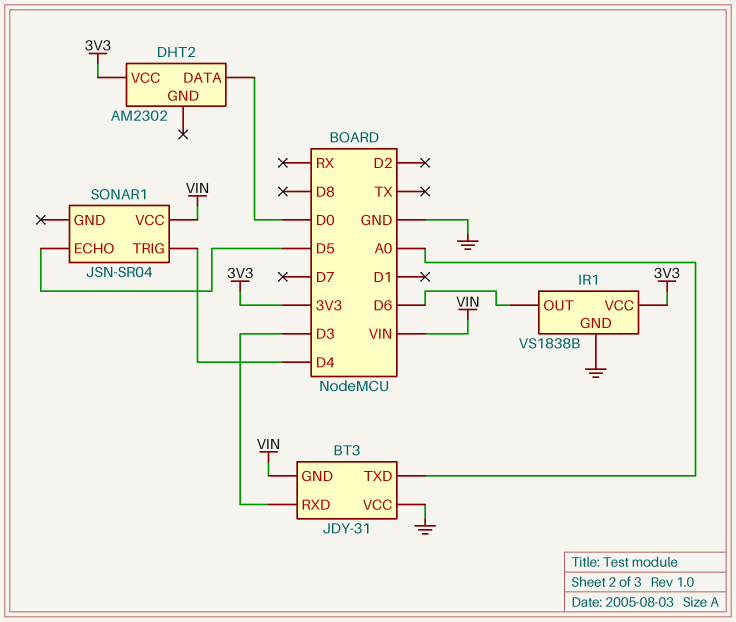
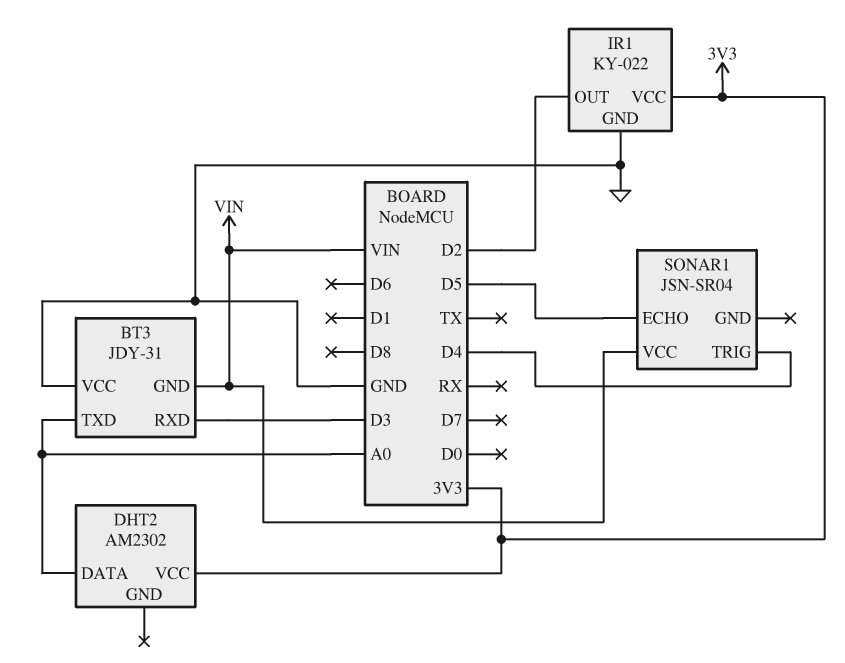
DHT2 pin DATA: D0 -> A0
IR1: VS1838B -> KY-022
IR1 pin OUT: D6 -> D2

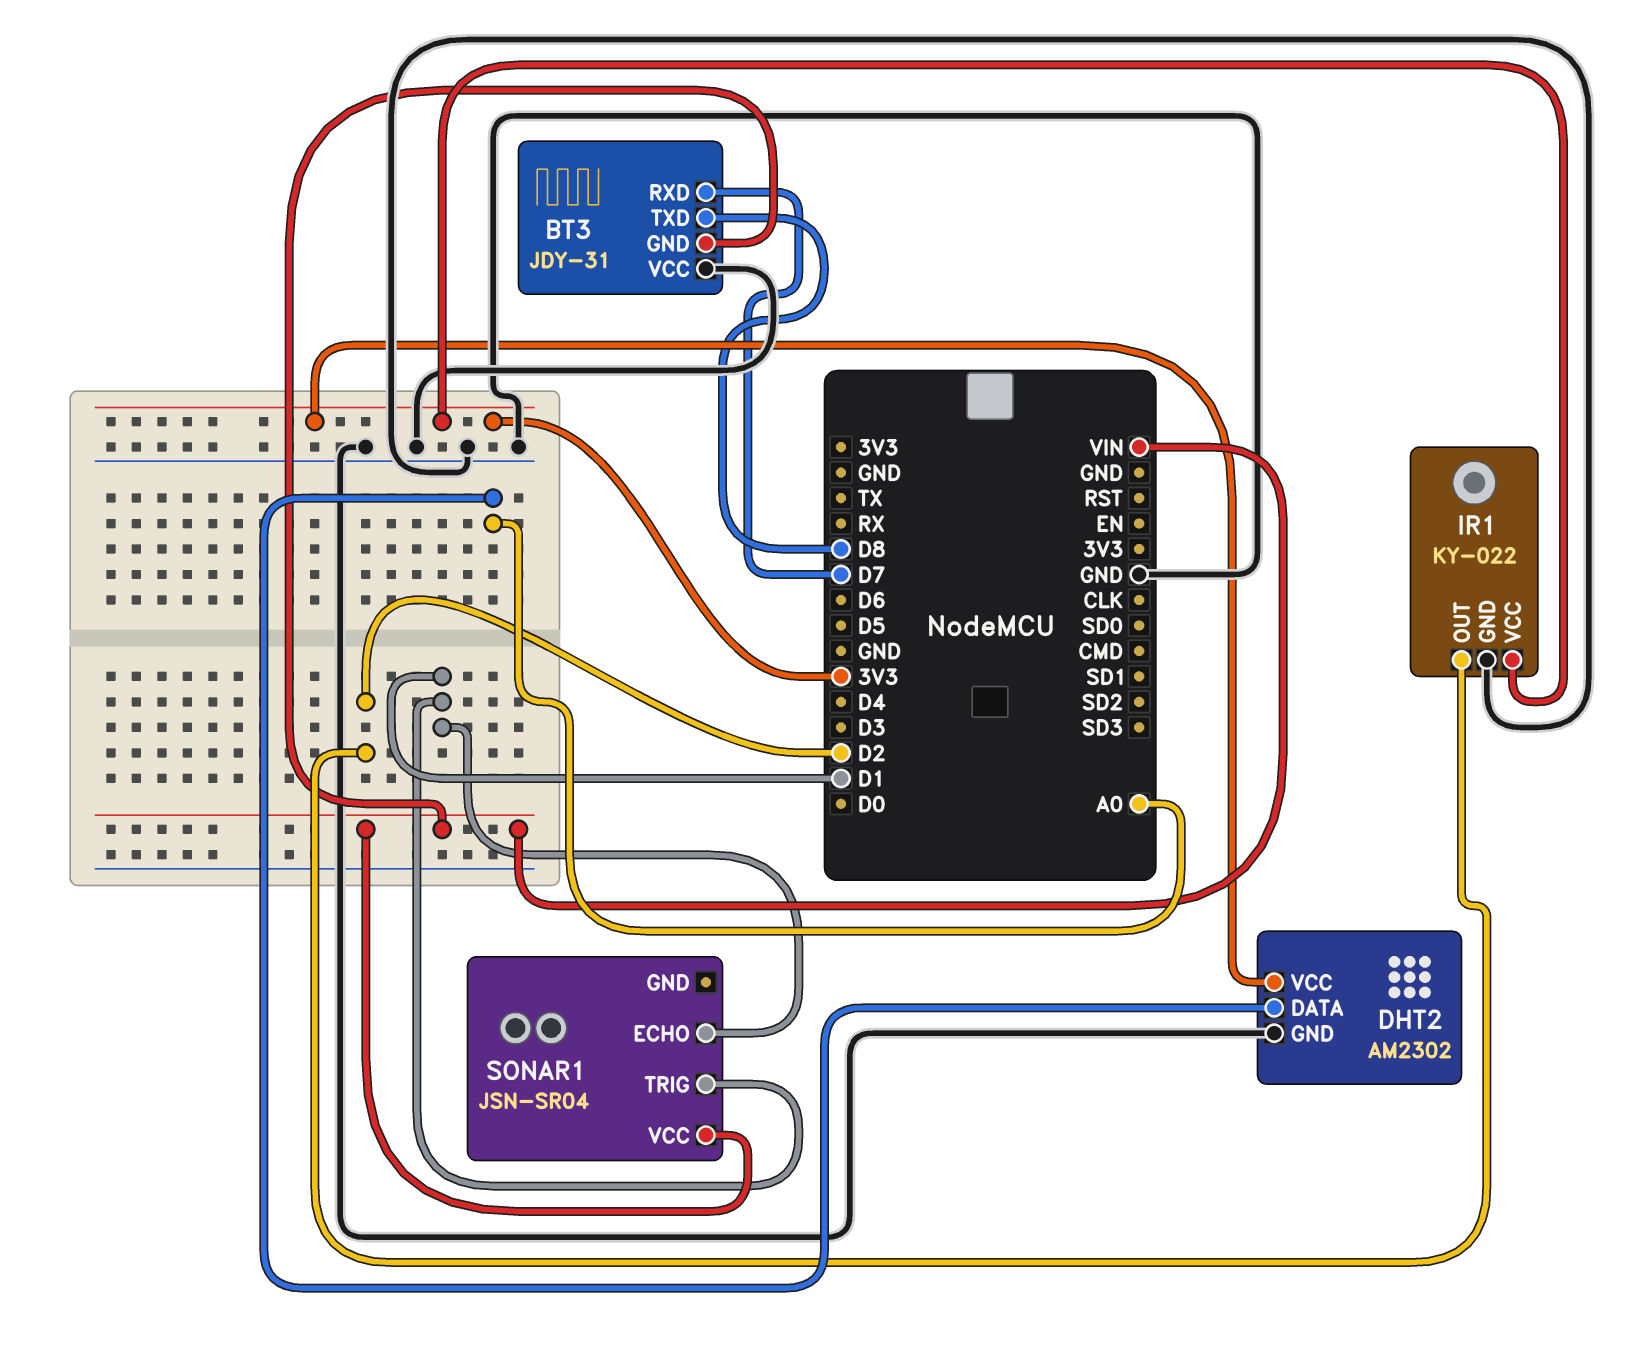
BT3 pin RXD: D3 -> D7
BT3 pin TXD: A0 -> D8
DHT2 pin GND: none -> GND
SONAR1 pin ECHO: D5 -> D1
SONAR1 pin TRIG: D4 -> D1

